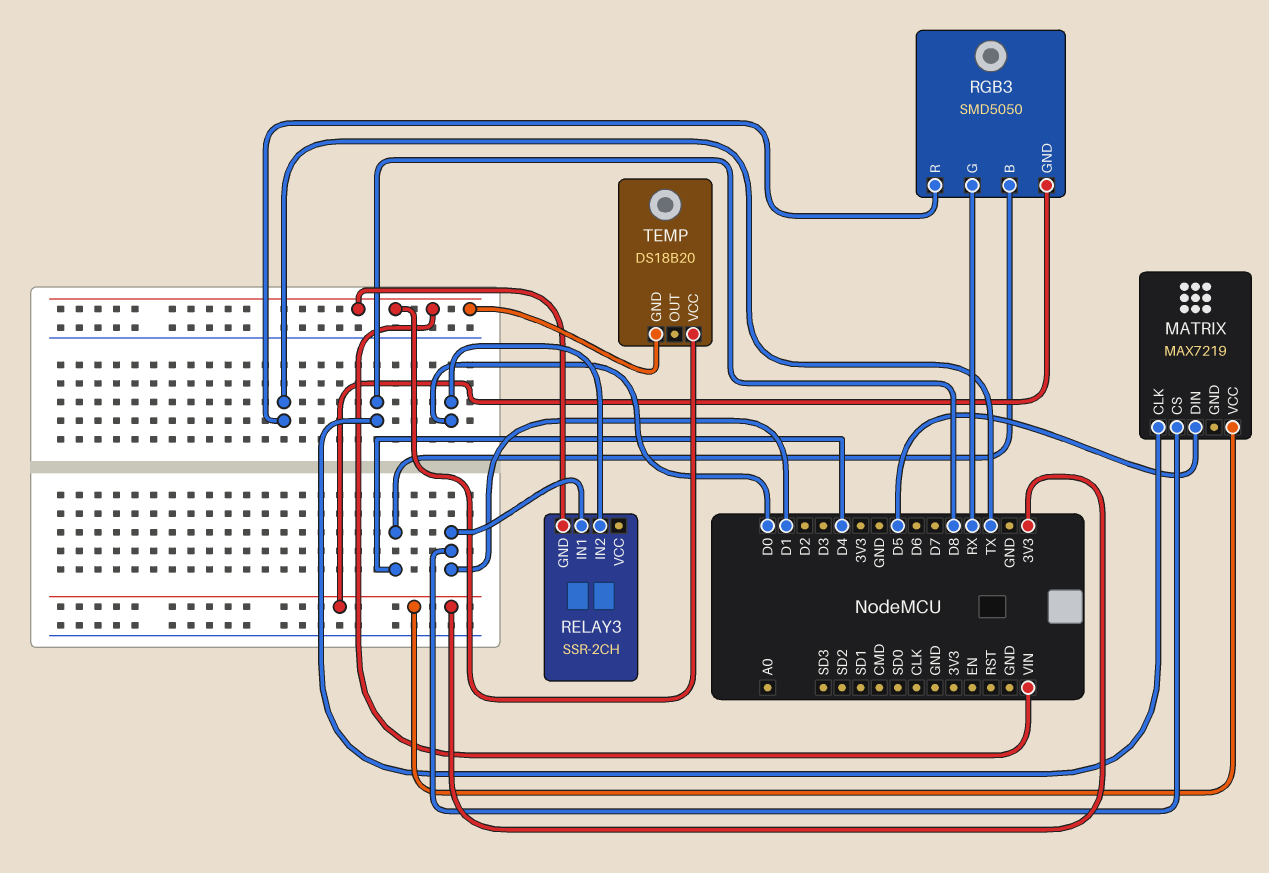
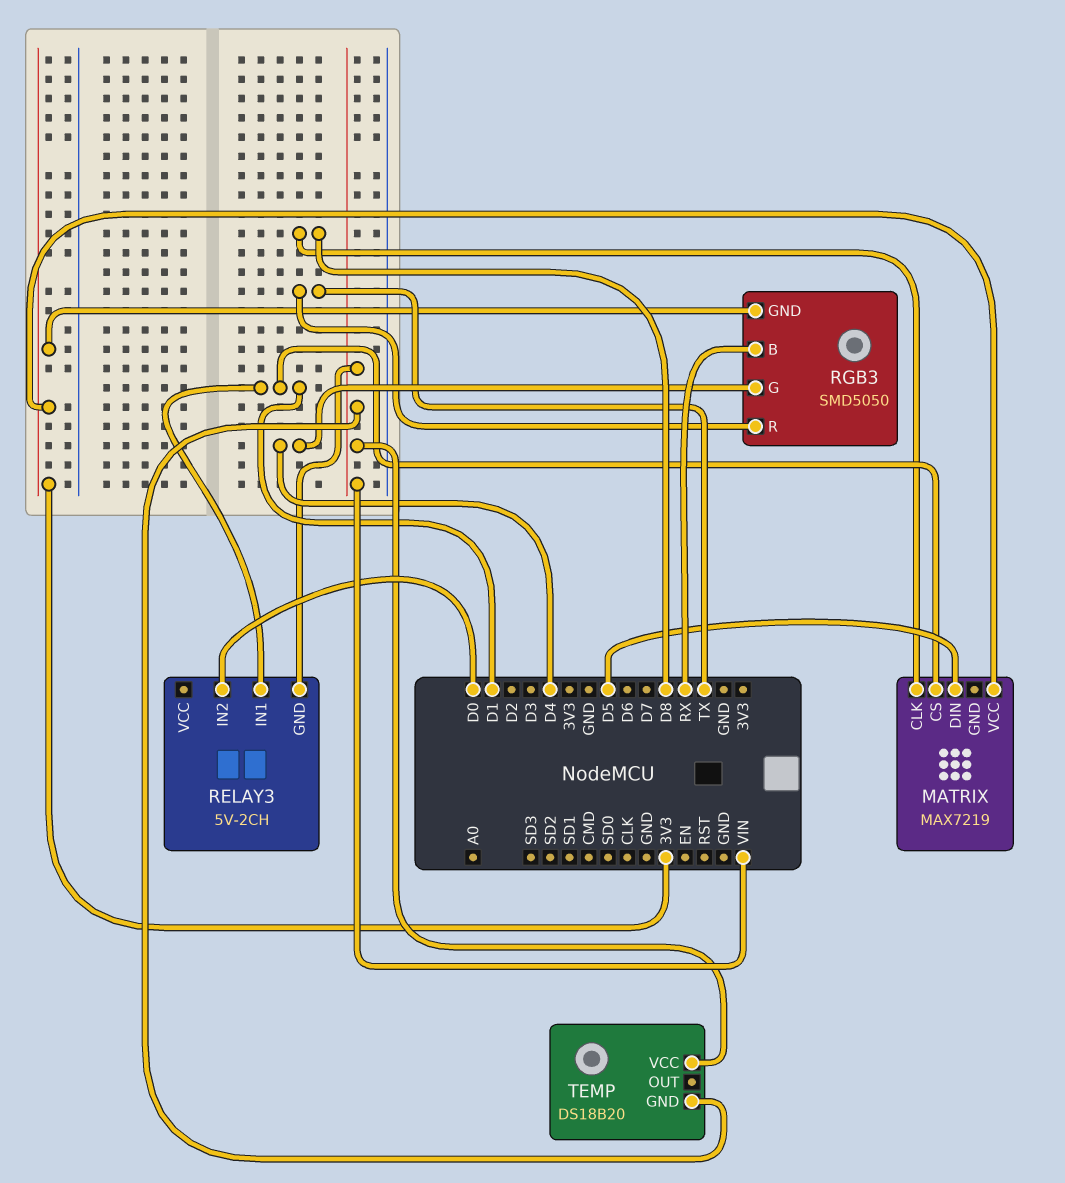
RELAY3: SSR-2CH -> 5V-2CH
RGB3 pin B: D4 -> RX
RGB3 pin G: RX -> D4

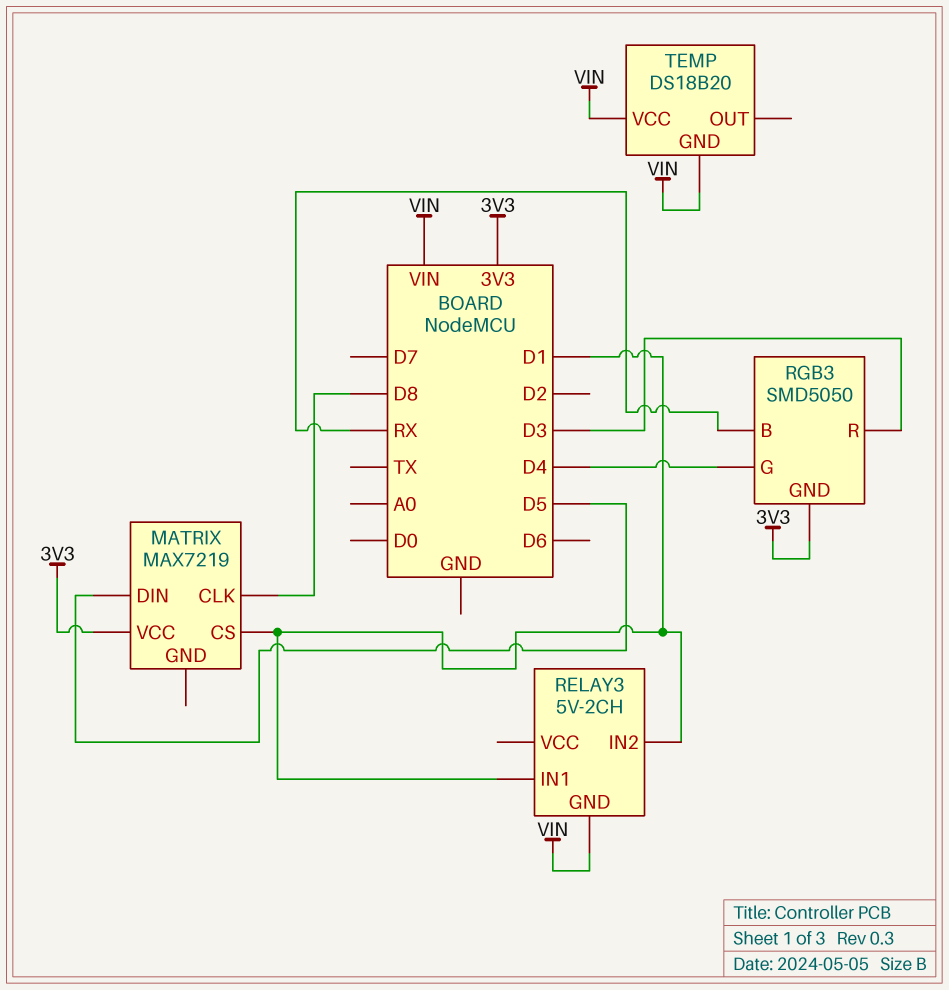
RELAY3 pin IN2: D0 -> D1
RGB3 pin R: TX -> D3

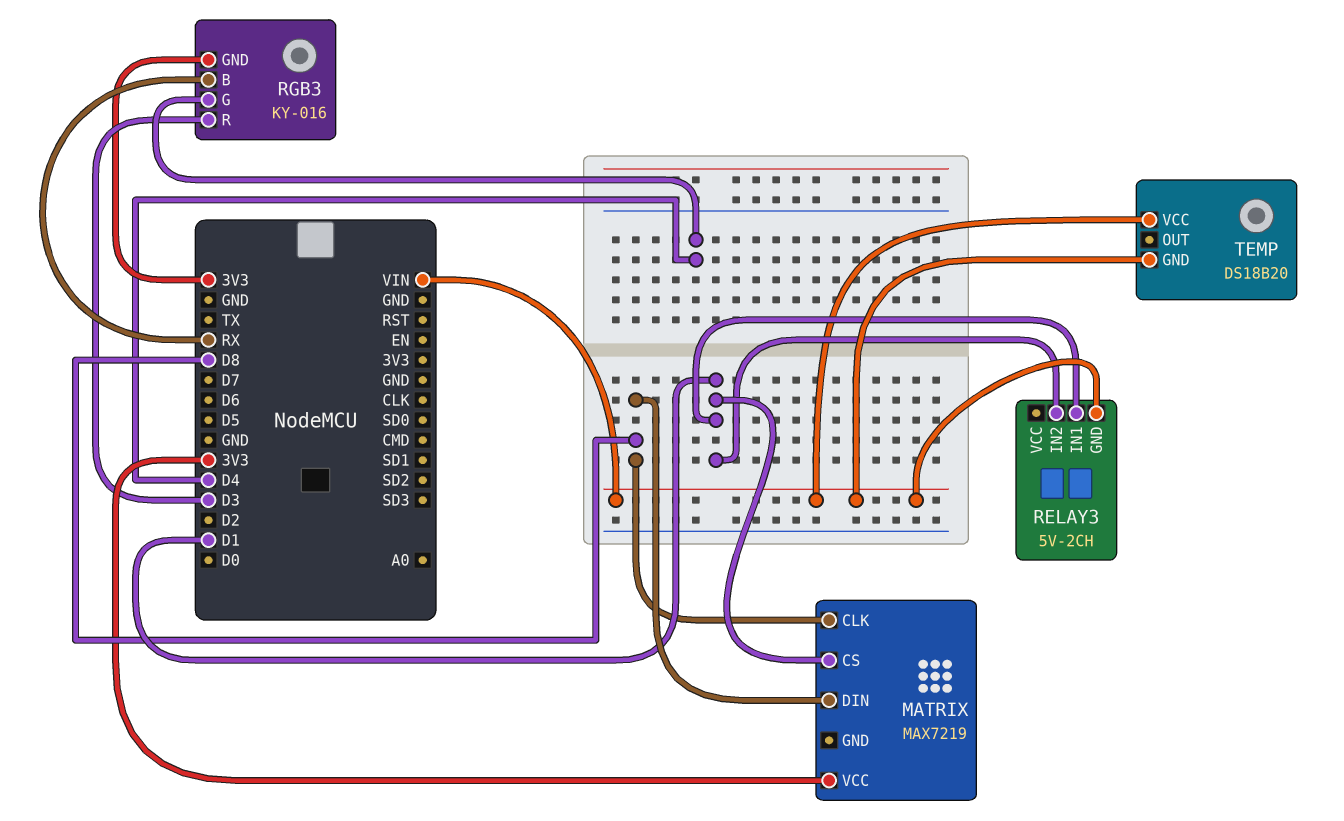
MATRIX pin DIN: D5 -> D8
RGB3: SMD5050 -> KY-016

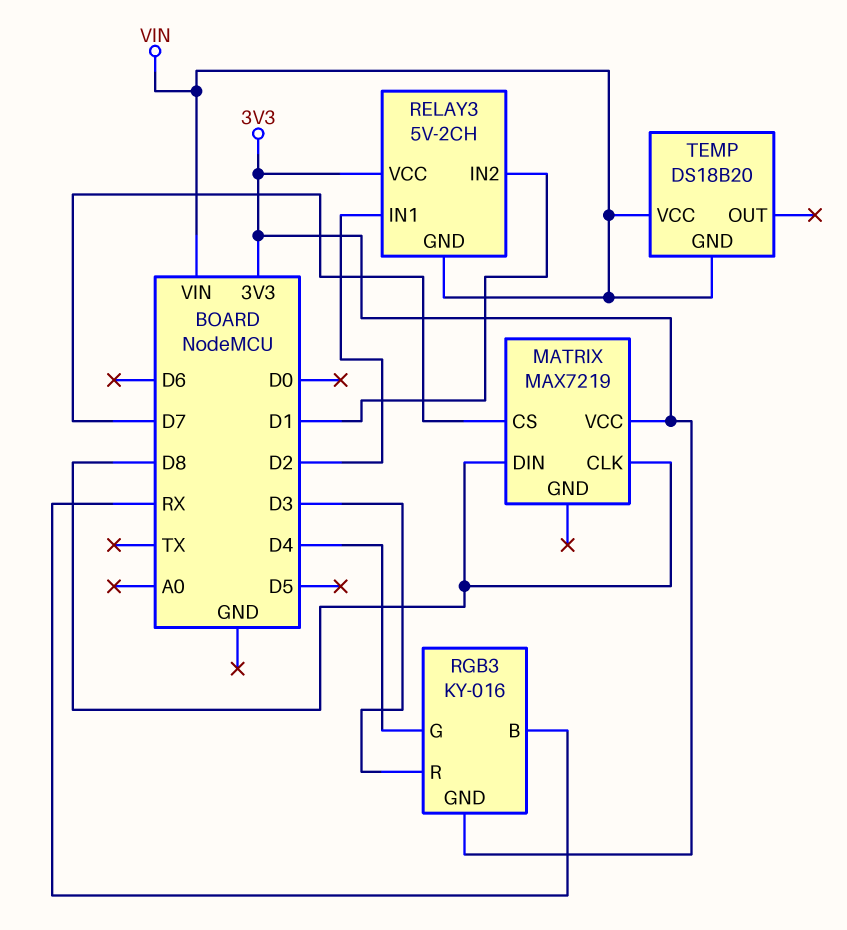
MATRIX pin CS: D1 -> D7
RELAY3 pin IN1: D1 -> D2
RELAY3 pin VCC: none -> 3V3

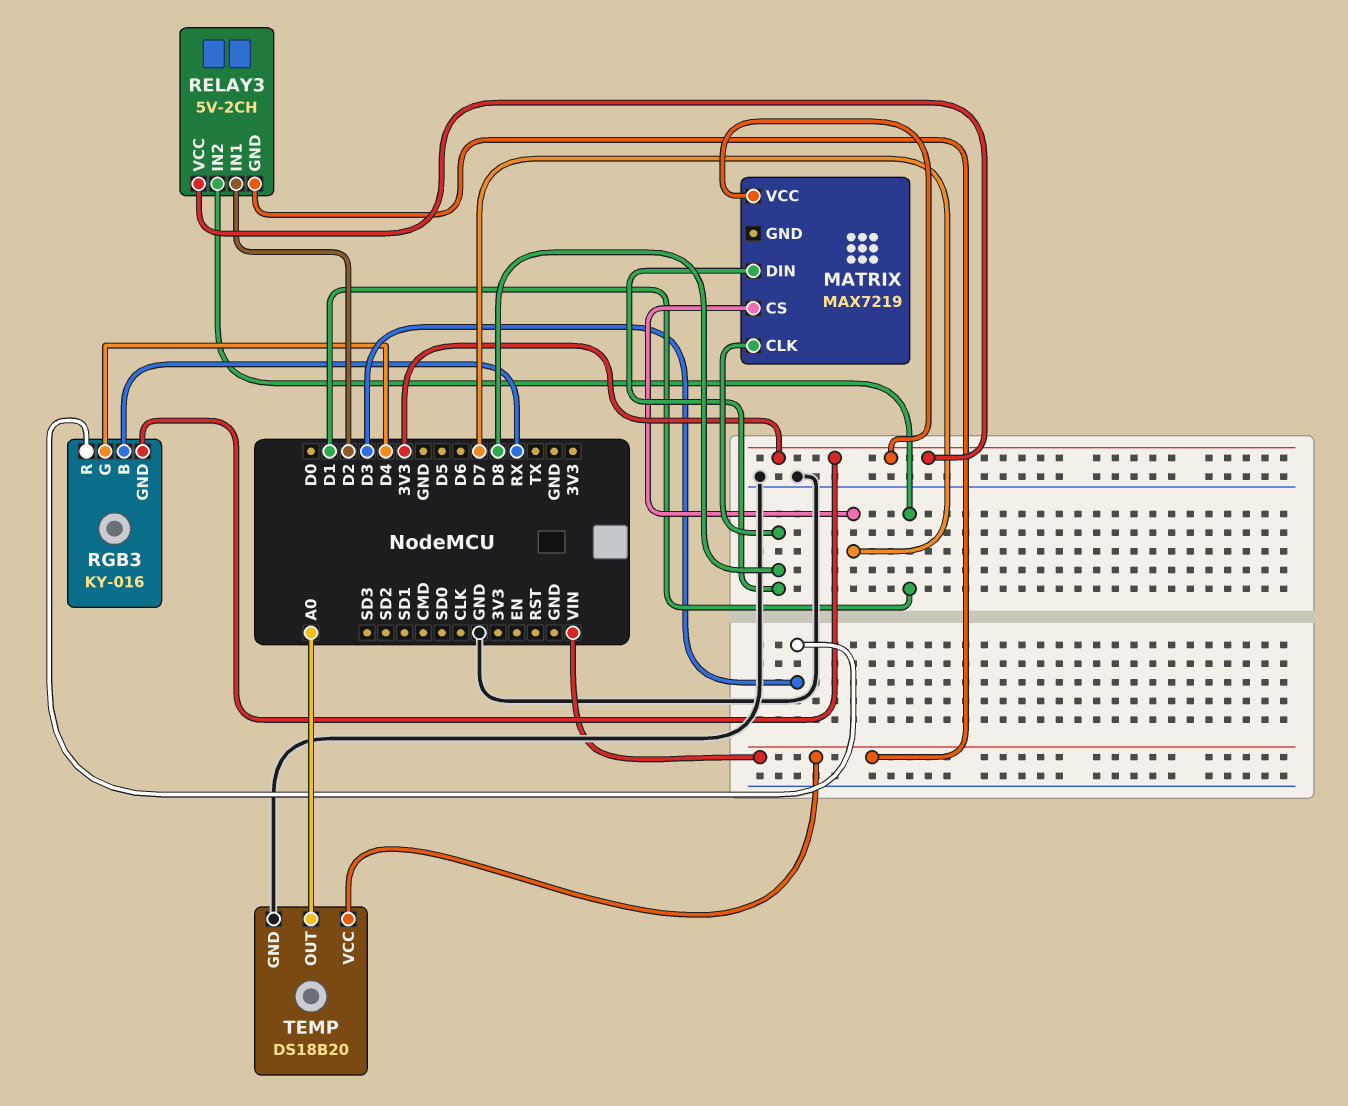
TEMP pin GND: VIN -> GND
TEMP pin OUT: none -> A0

